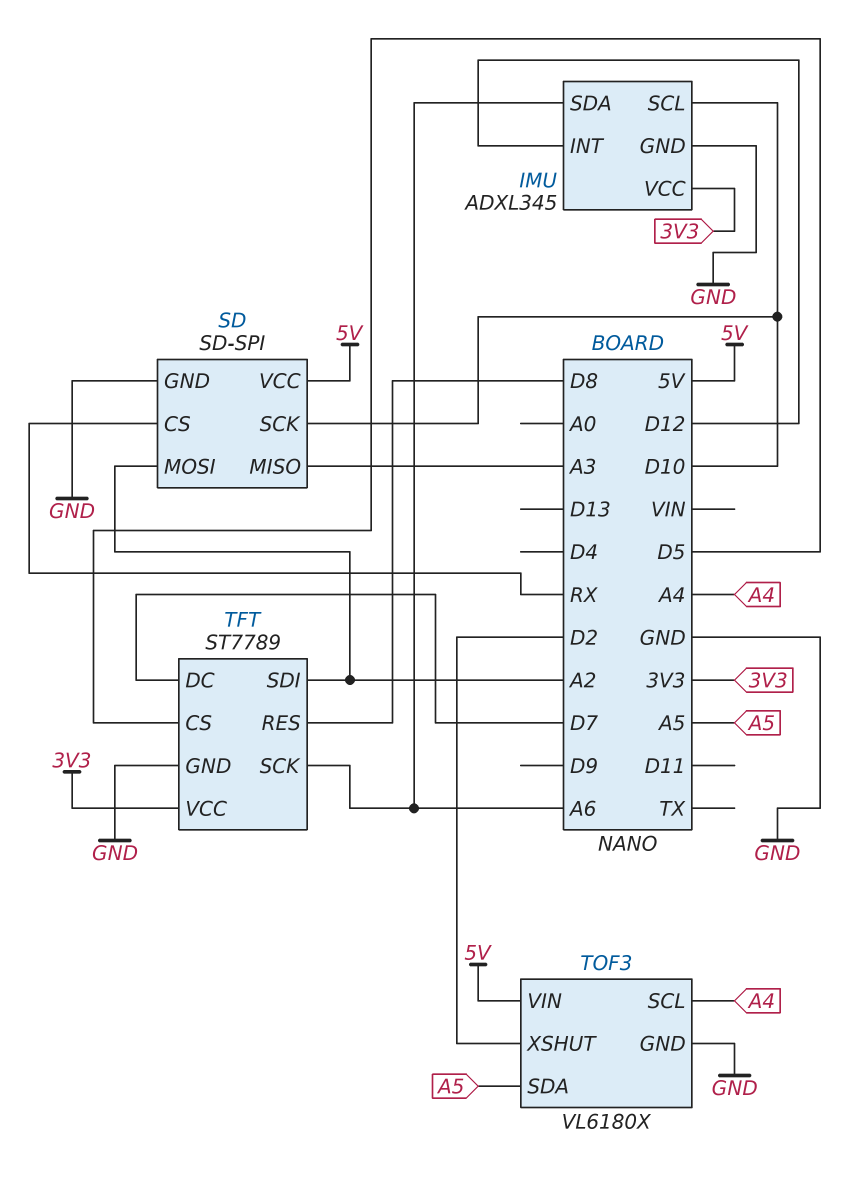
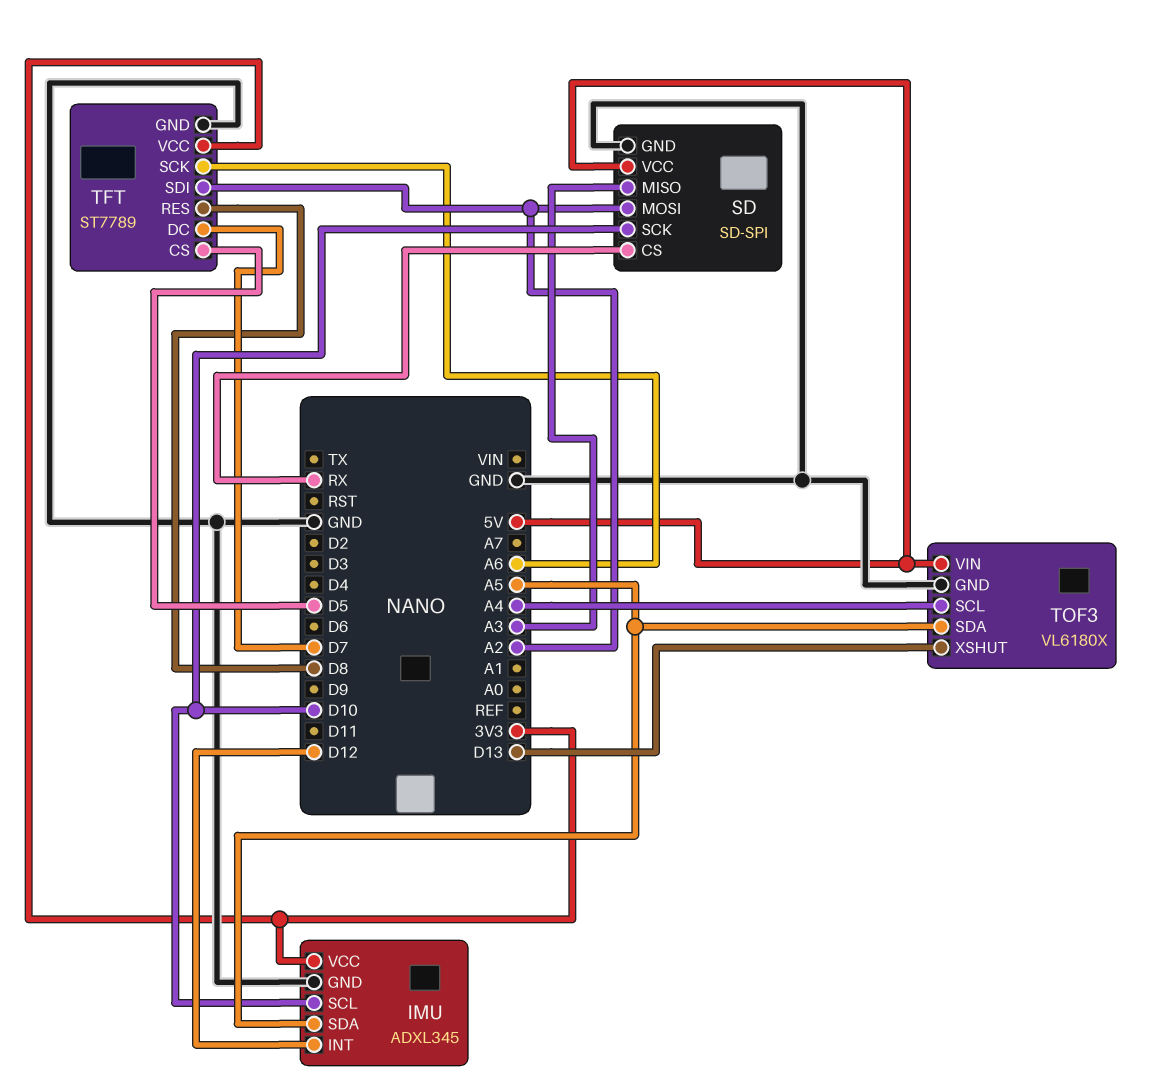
IMU pin SDA: A6 -> A5
TOF3 pin XSHUT: D2 -> D13

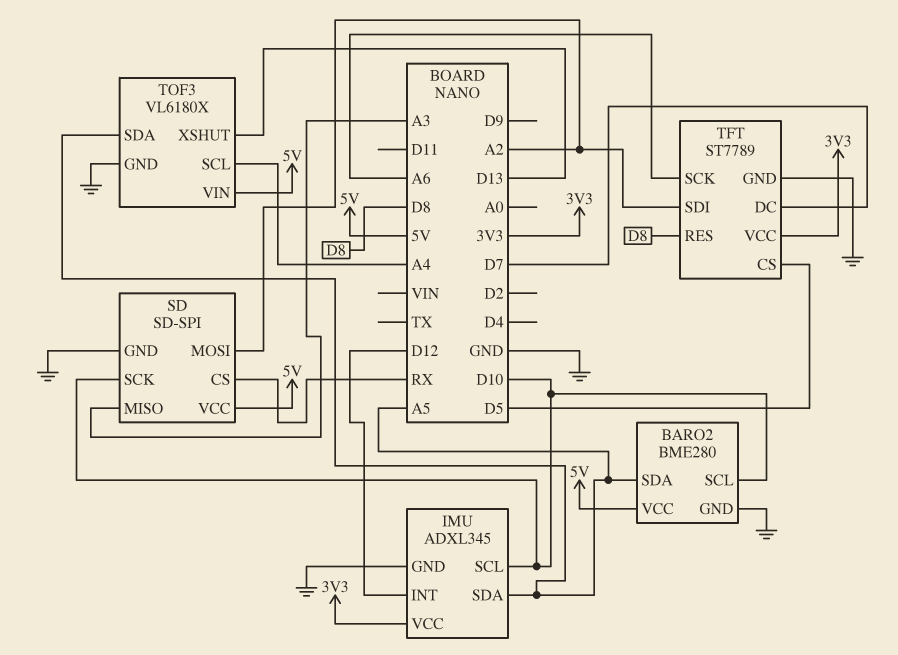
BARO2: none -> BME280
BARO2 pin GND: none -> GND
BARO2 pin SCL: none -> D10
BARO2 pin SDA: none -> A5
BARO2 pin VCC: none -> 5V

